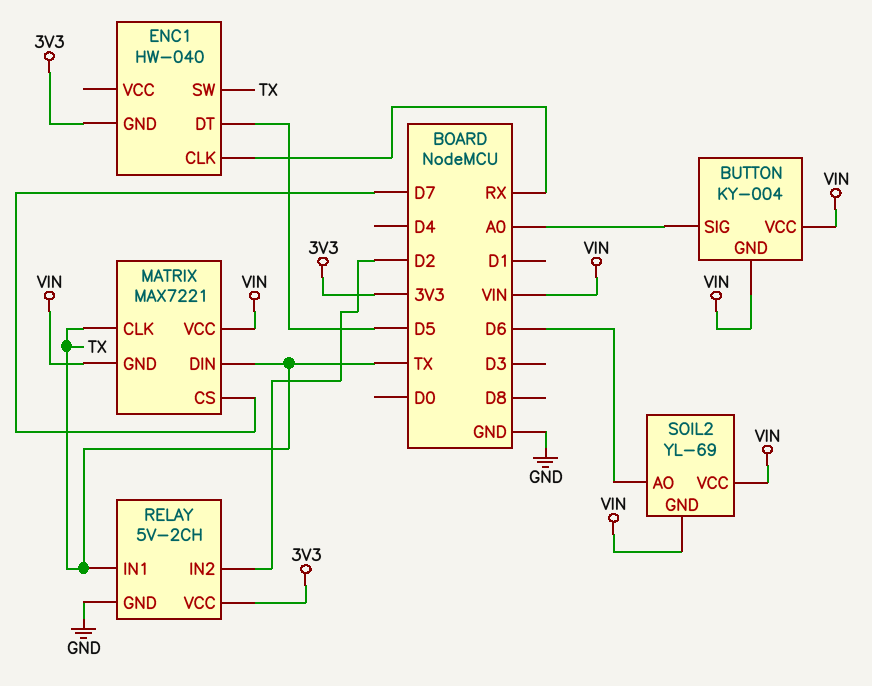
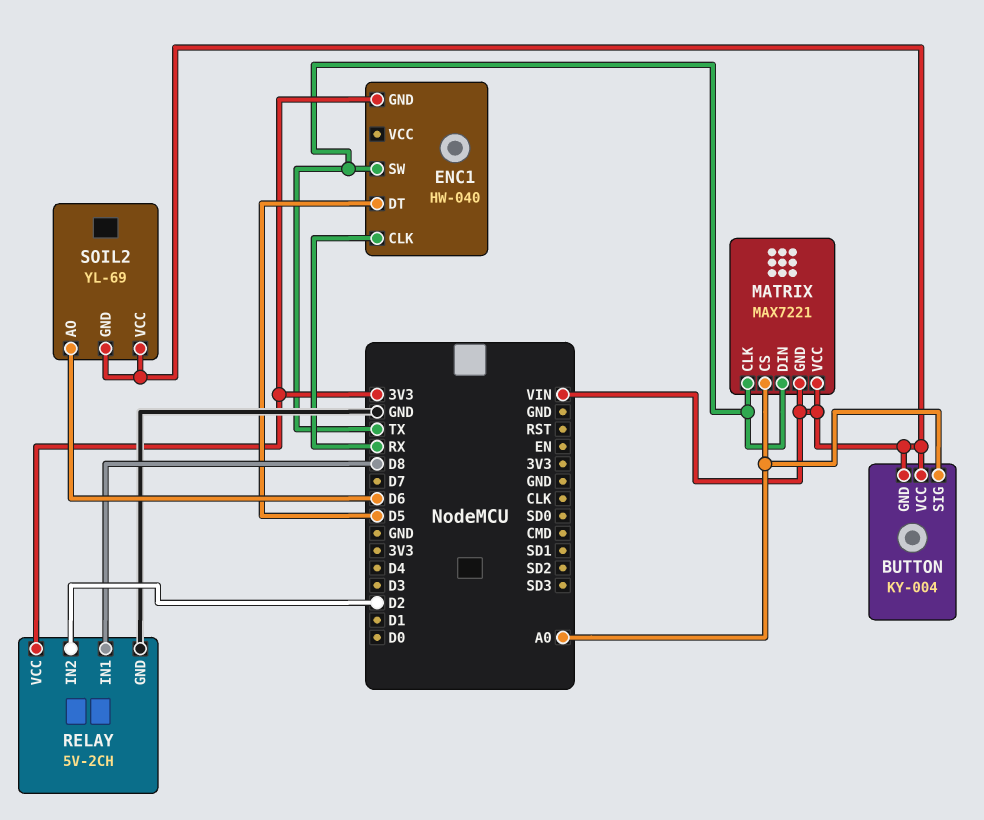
MATRIX pin CS: D7 -> A0
RELAY pin IN1: TX -> D8

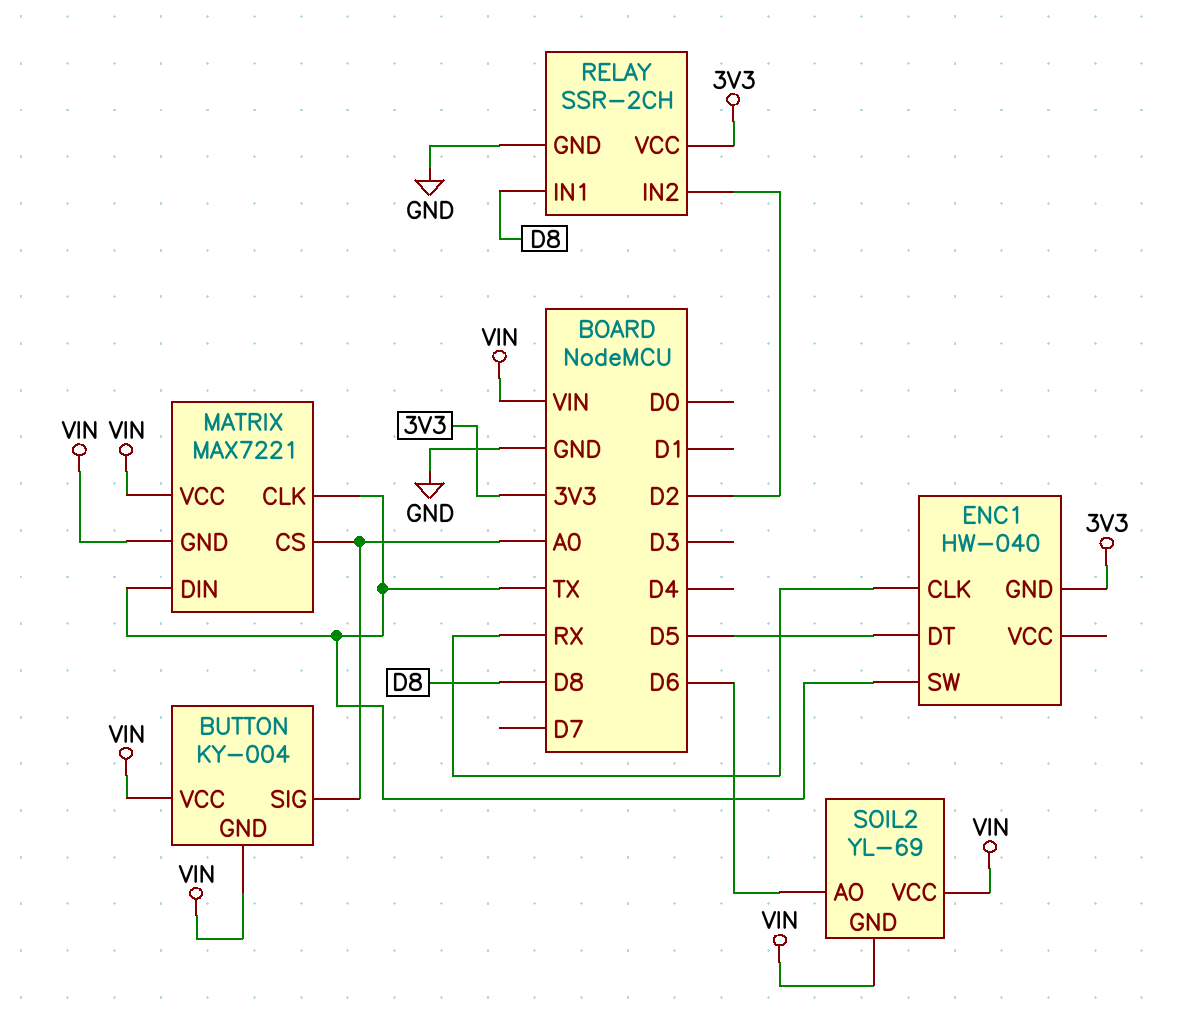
RELAY: 5V-2CH -> SSR-2CH

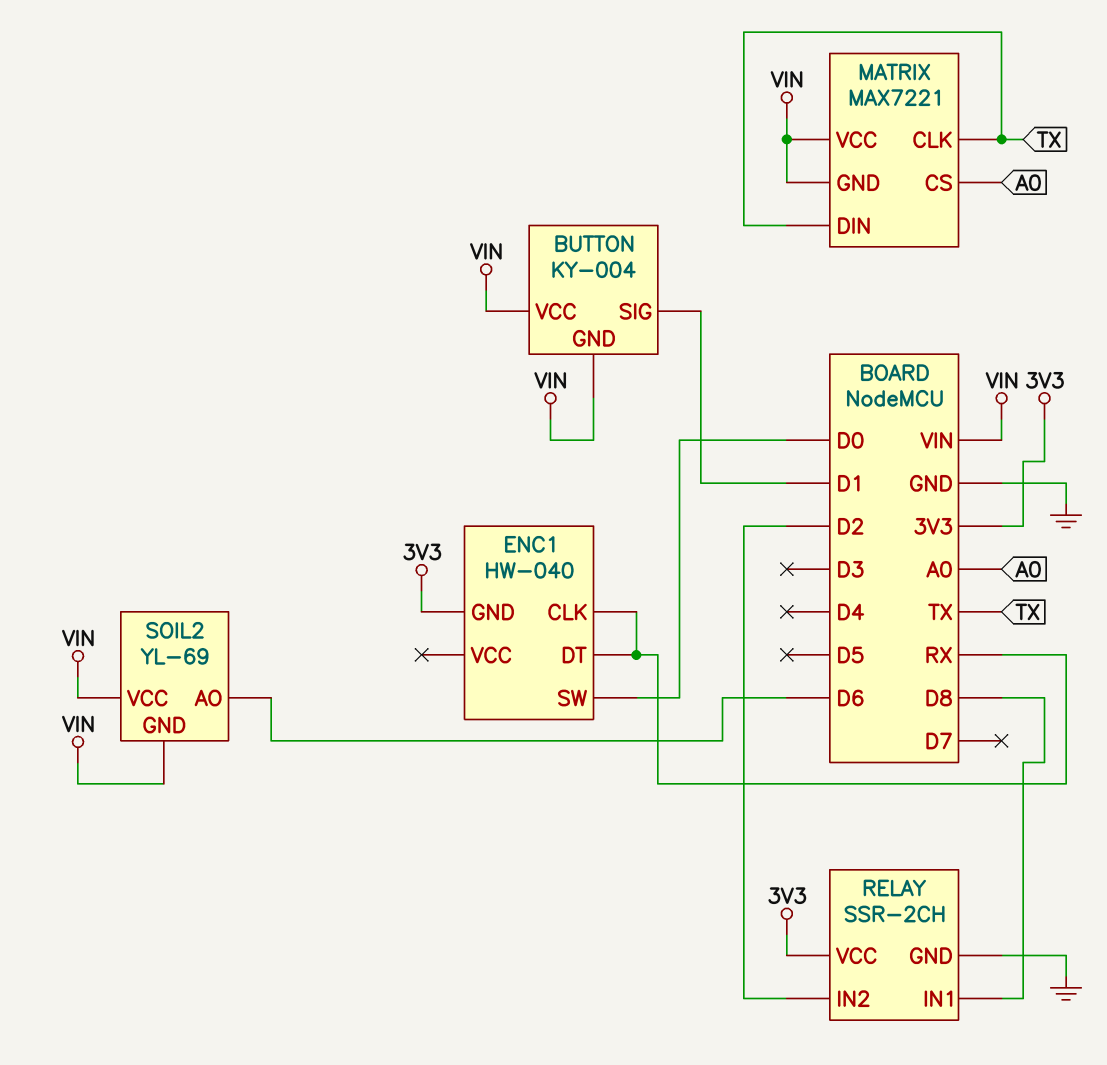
BUTTON pin SIG: A0 -> D1
ENC1 pin DT: D5 -> RX
ENC1 pin SW: TX -> D0

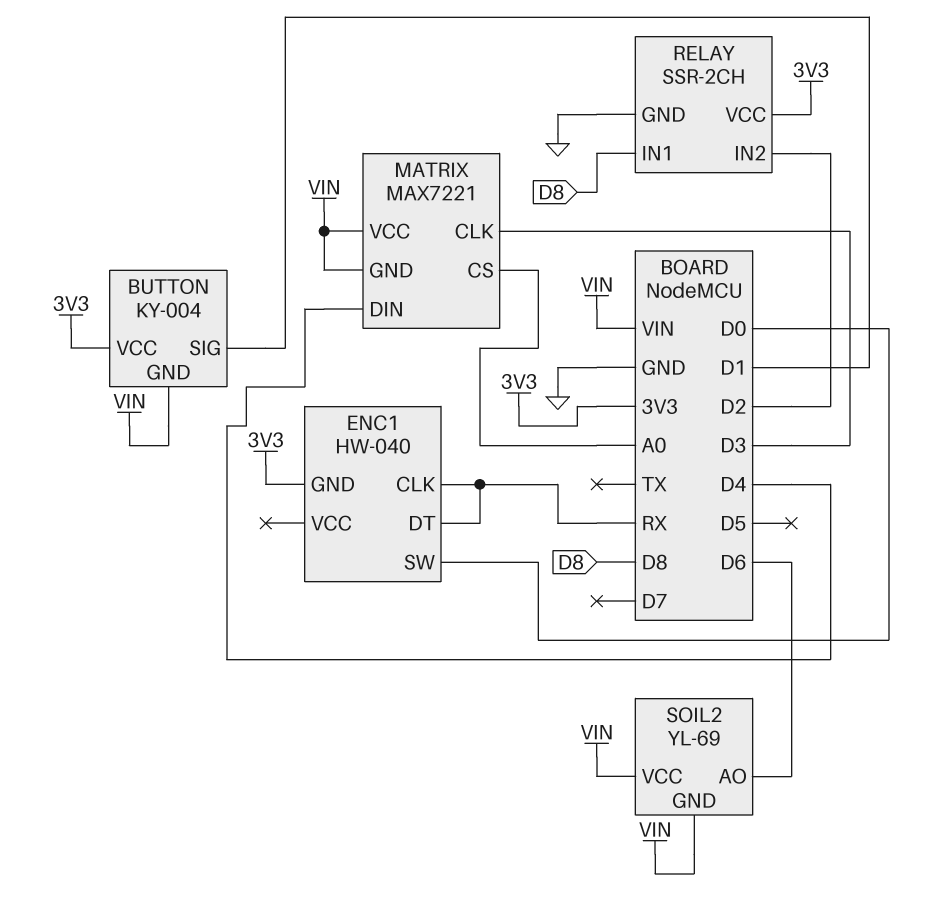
BUTTON pin VCC: VIN -> 3V3
MATRIX pin CLK: TX -> D3
MATRIX pin DIN: TX -> D4

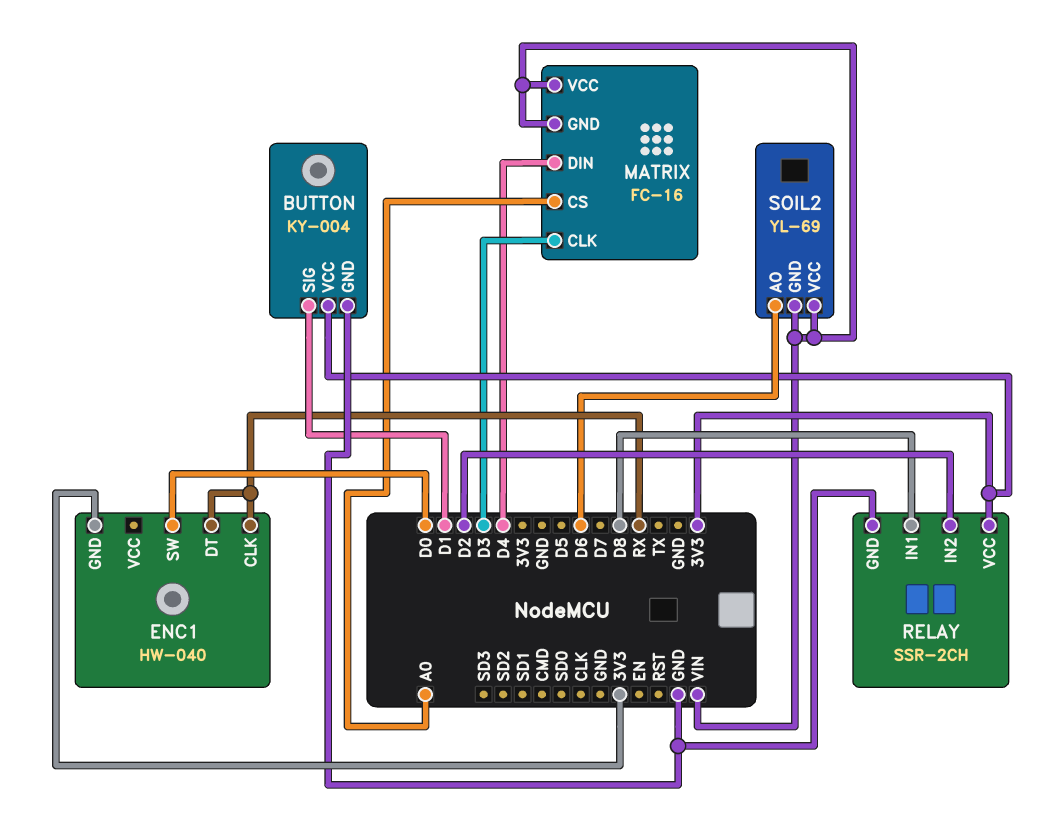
BUTTON pin GND: VIN -> GND
MATRIX: MAX7221 -> FC-16

